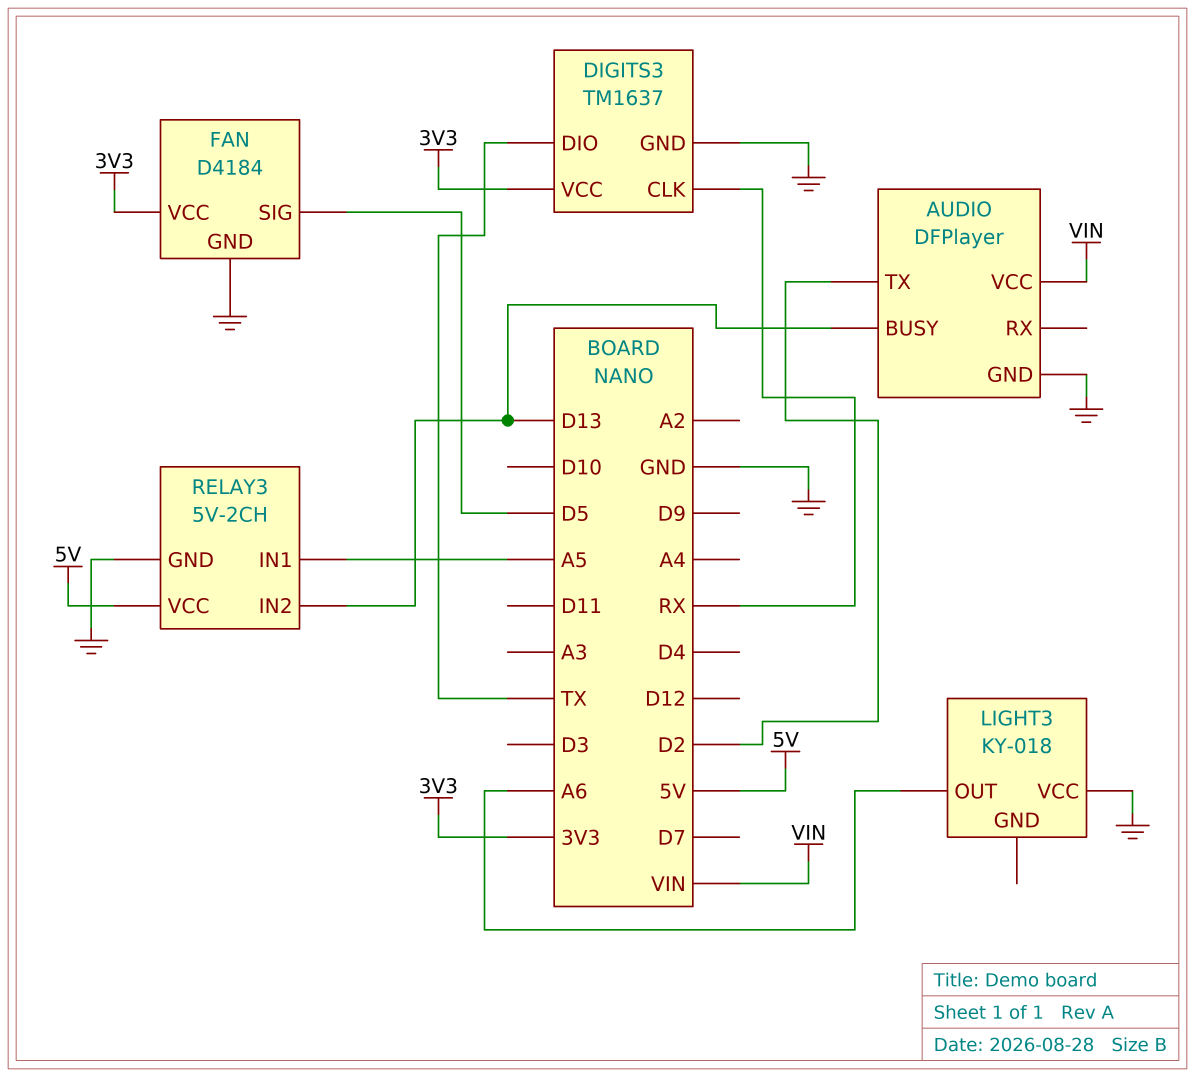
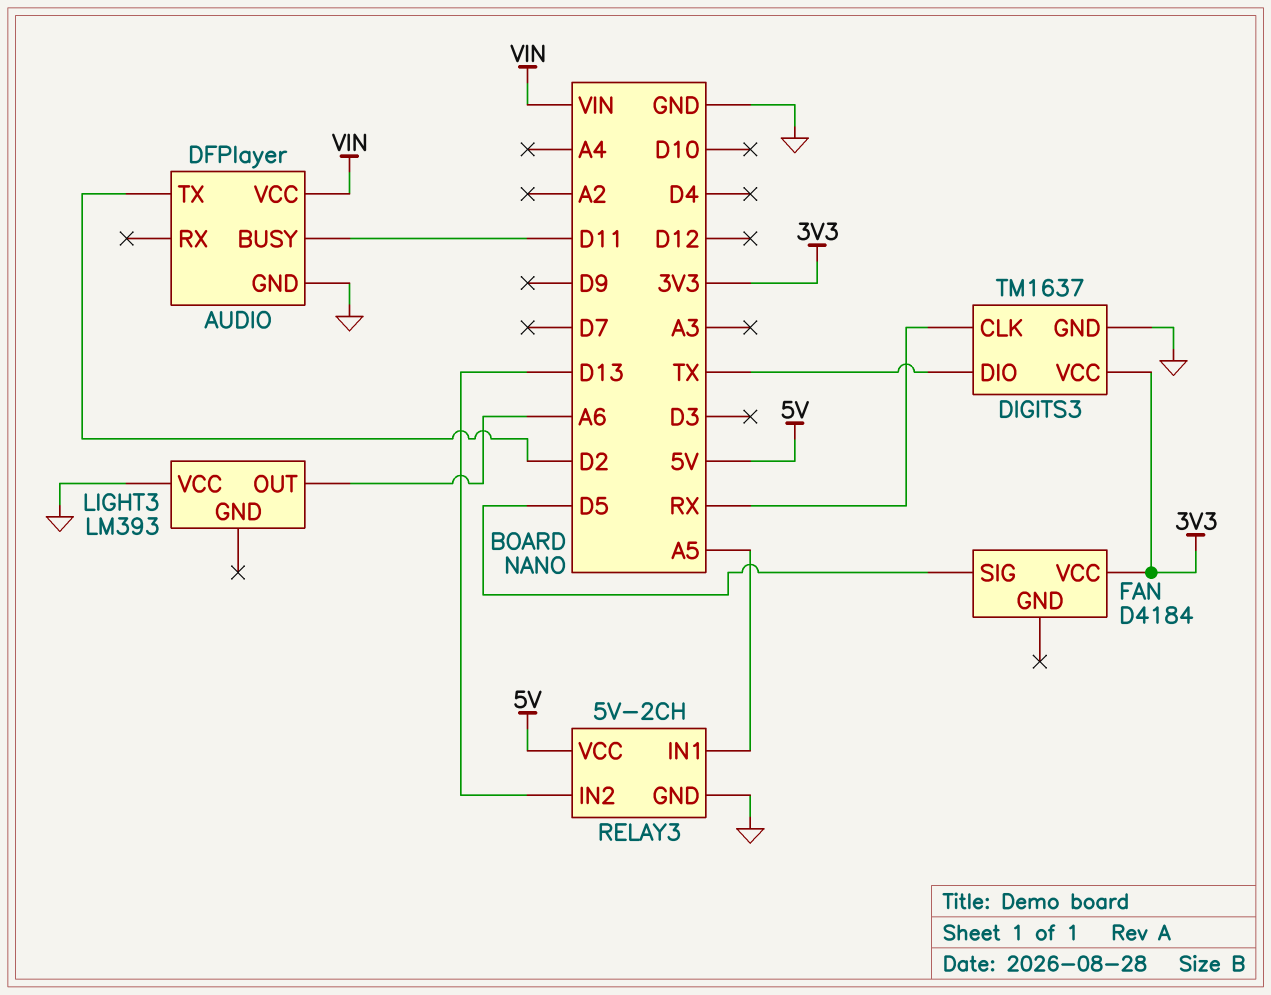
AUDIO pin BUSY: D13 -> D11
FAN pin GND: GND -> none
LIGHT3: KY-018 -> LM393

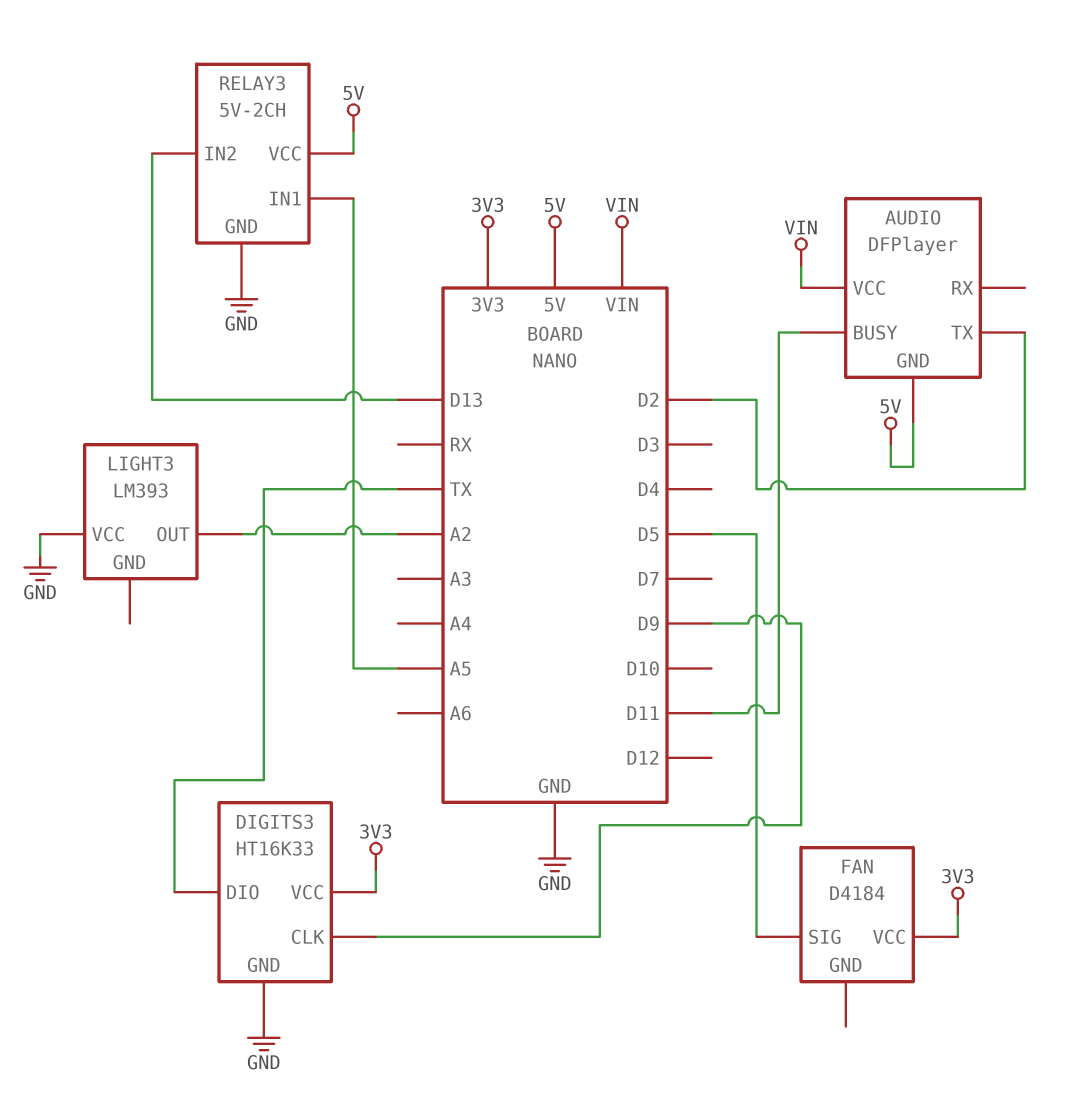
AUDIO pin GND: GND -> 5V
DIGITS3: TM1637 -> HT16K33
DIGITS3 pin CLK: RX -> D9
LIGHT3 pin OUT: A6 -> A2

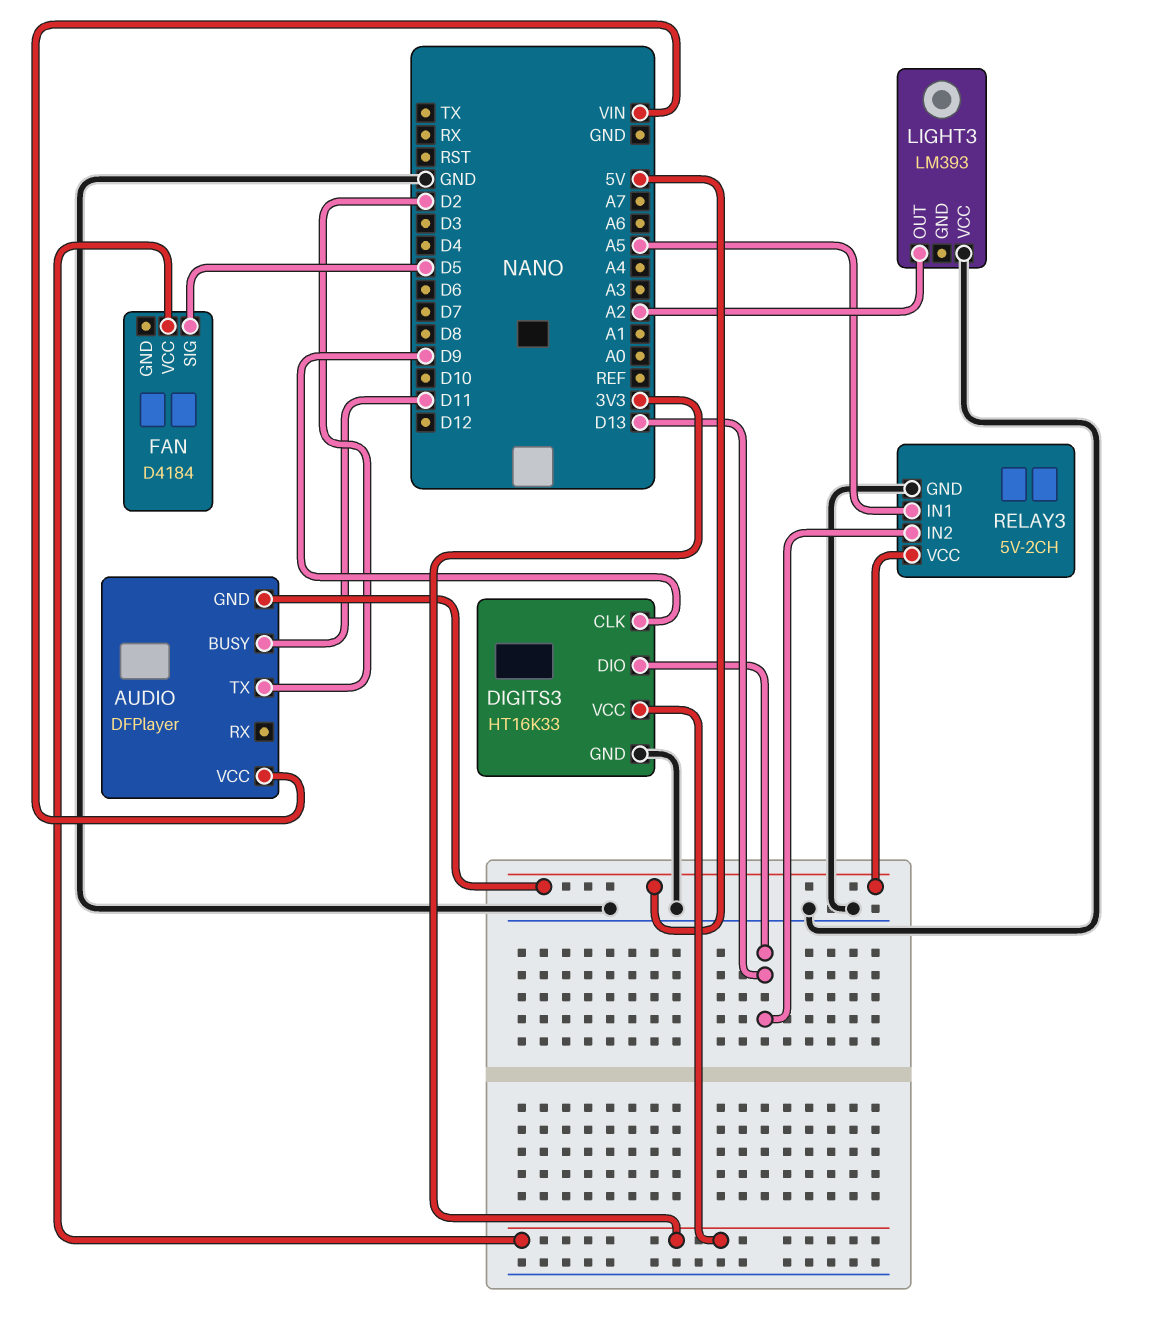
DIGITS3 pin DIO: TX -> D13

